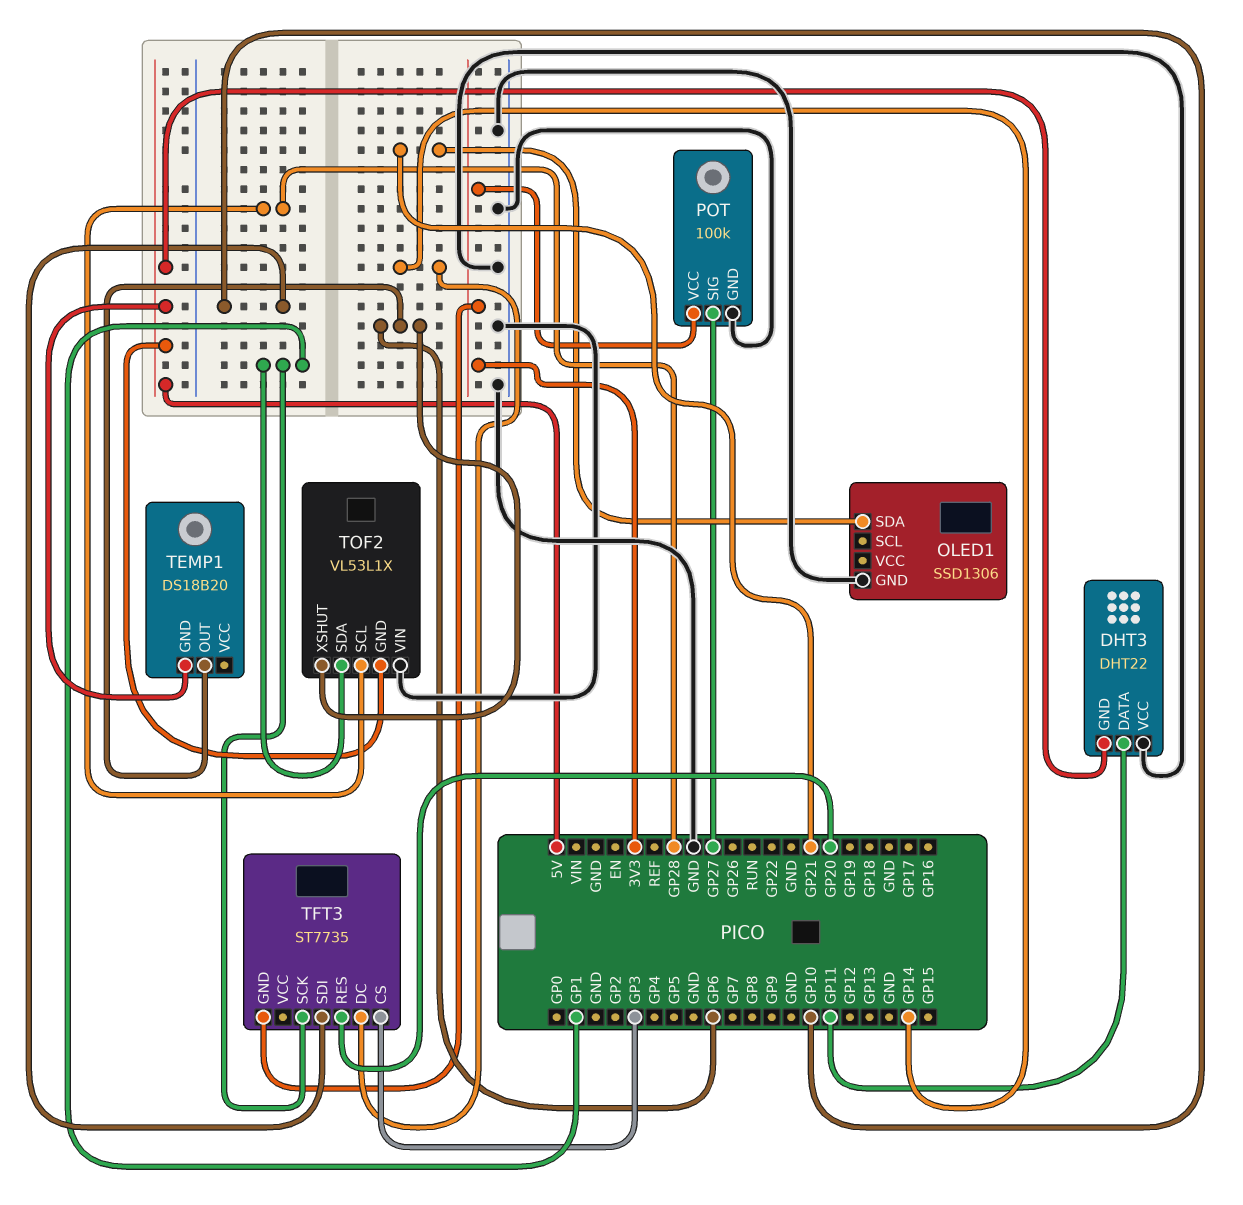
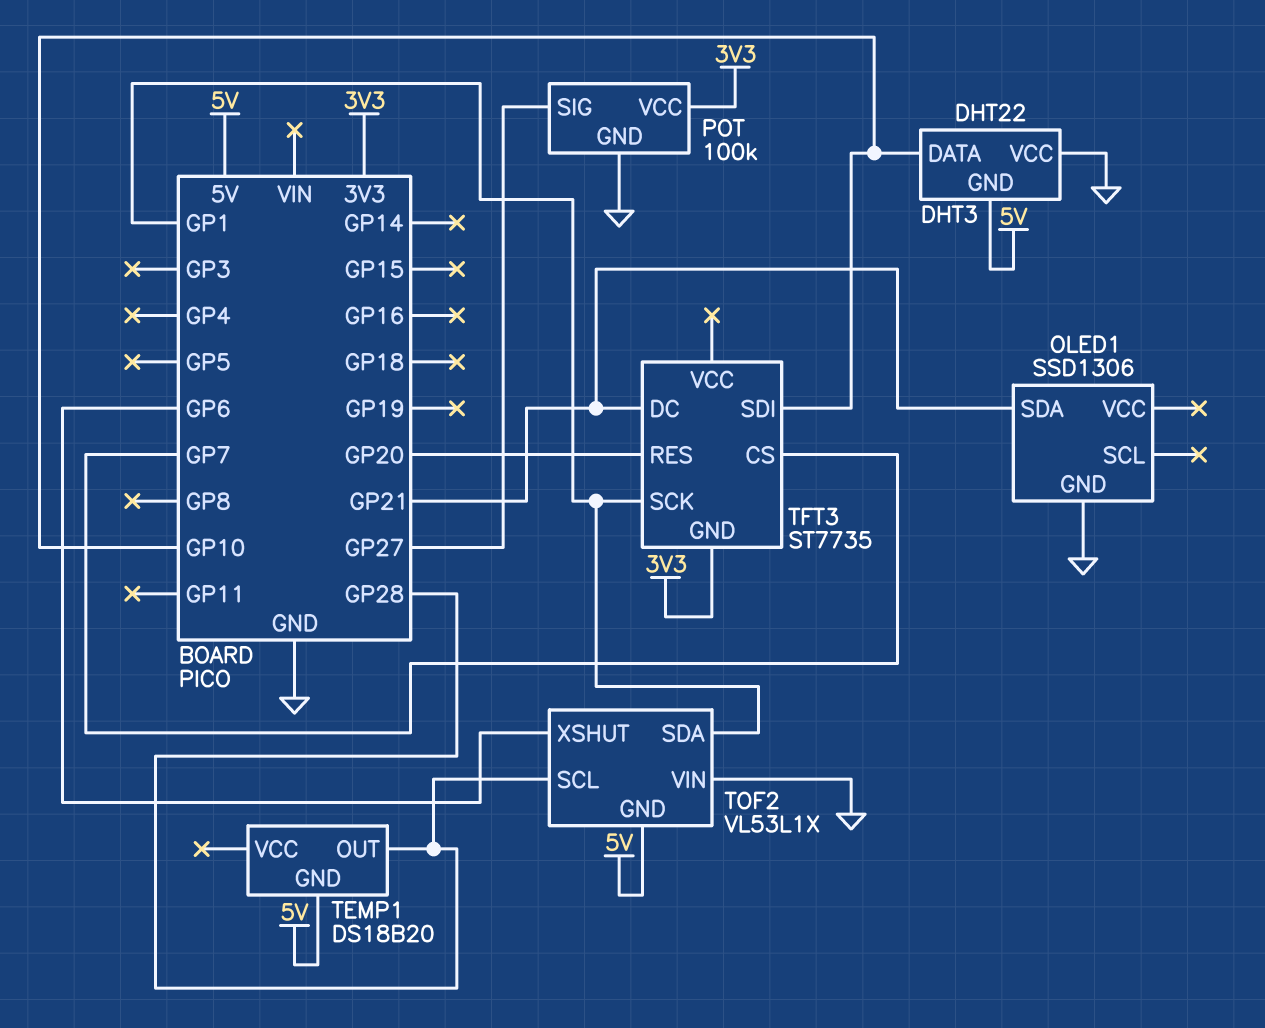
DHT3 pin DATA: GP11 -> GP10
TEMP1 pin OUT: GP6 -> GP28
TFT3 pin CS: GP3 -> GP7
TFT3 pin DC: GP14 -> GP21

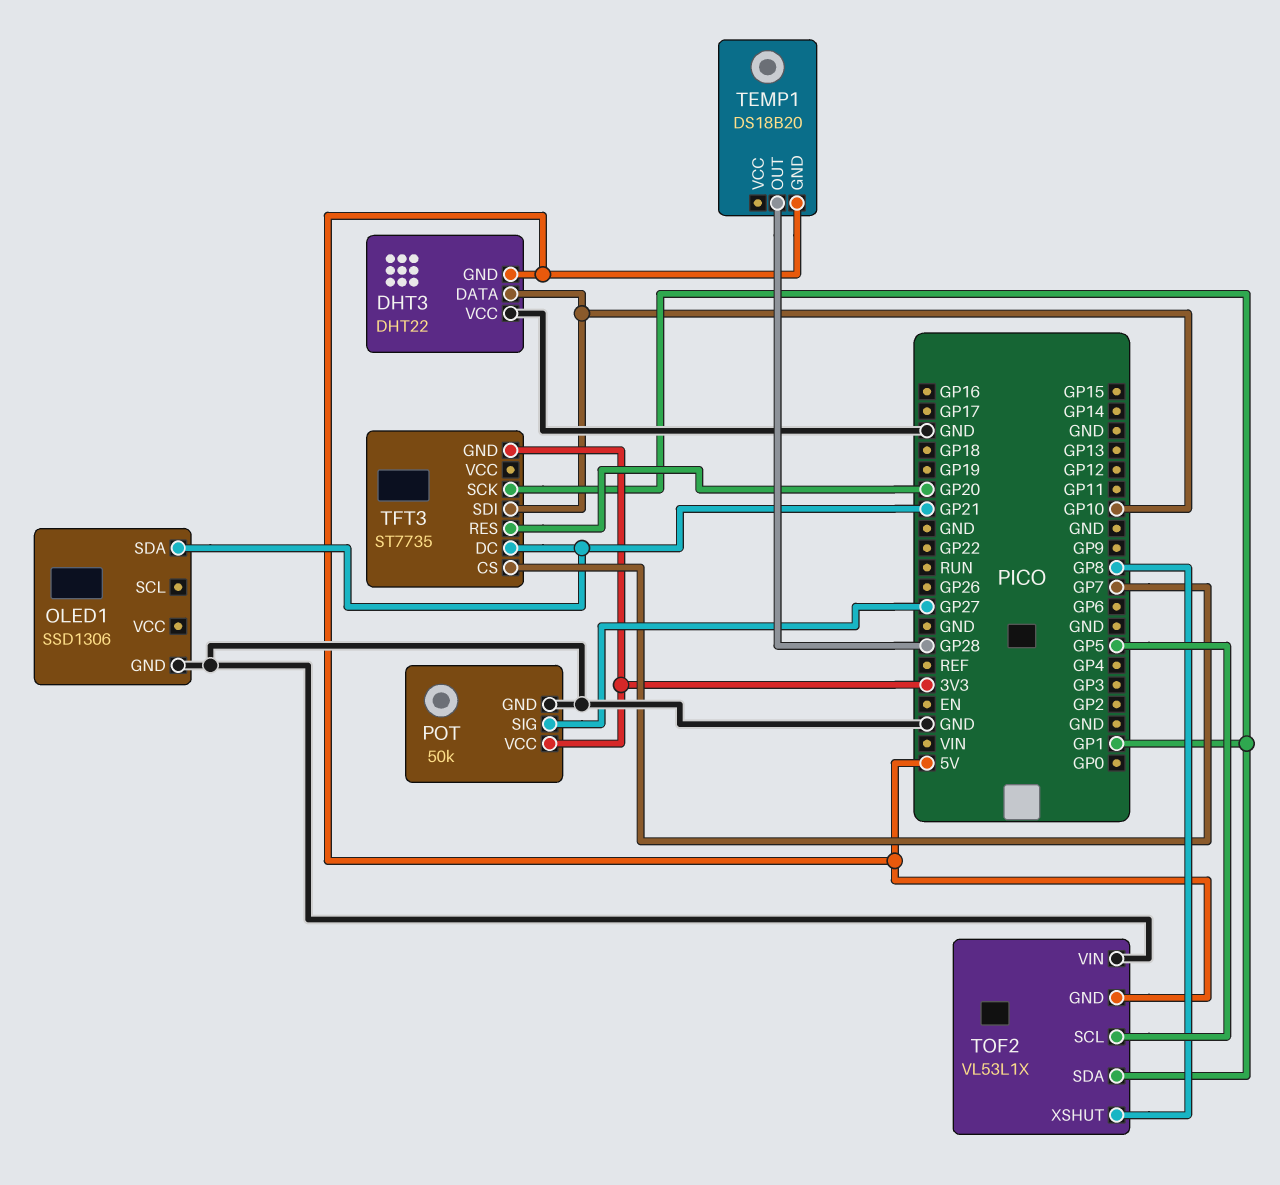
POT: 100k -> 50k
TOF2 pin SCL: GP28 -> GP5
TOF2 pin XSHUT: GP6 -> GP8

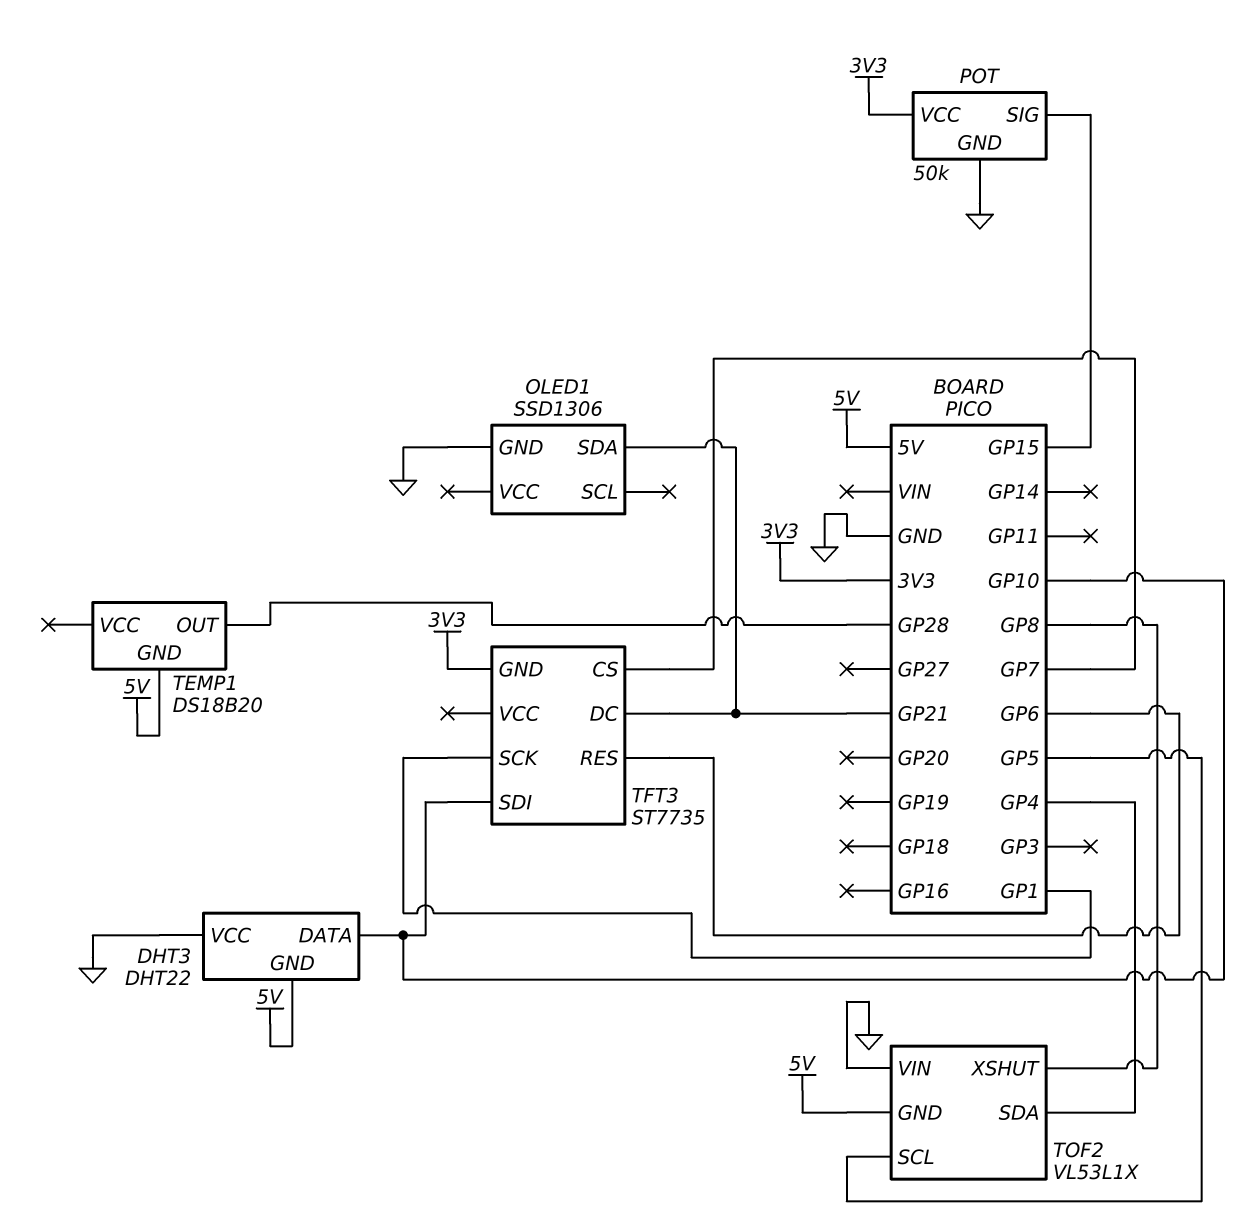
POT pin SIG: GP27 -> GP15
TFT3 pin RES: GP20 -> GP6
TOF2 pin SDA: GP1 -> GP4

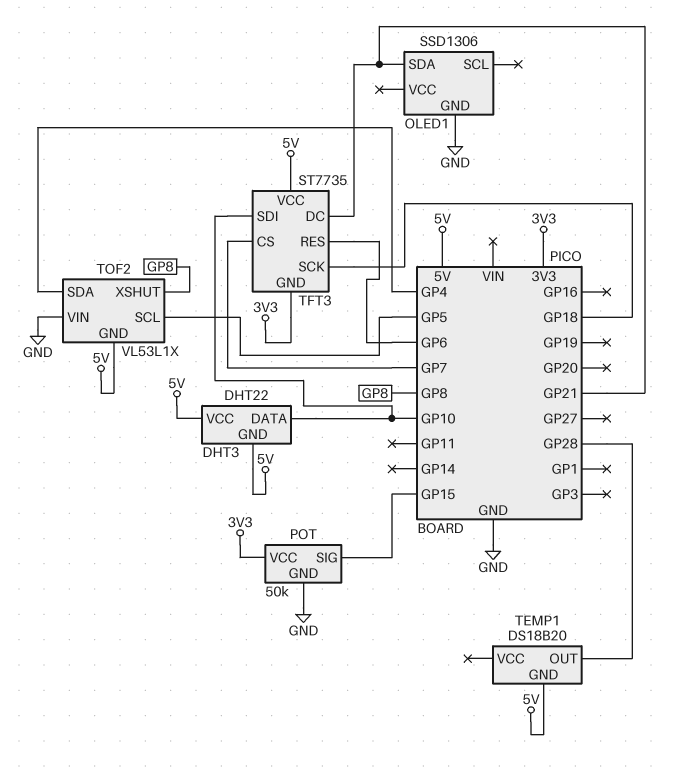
DHT3 pin VCC: GND -> 5V
TFT3 pin SCK: GP1 -> GP18
TFT3 pin VCC: none -> 5V

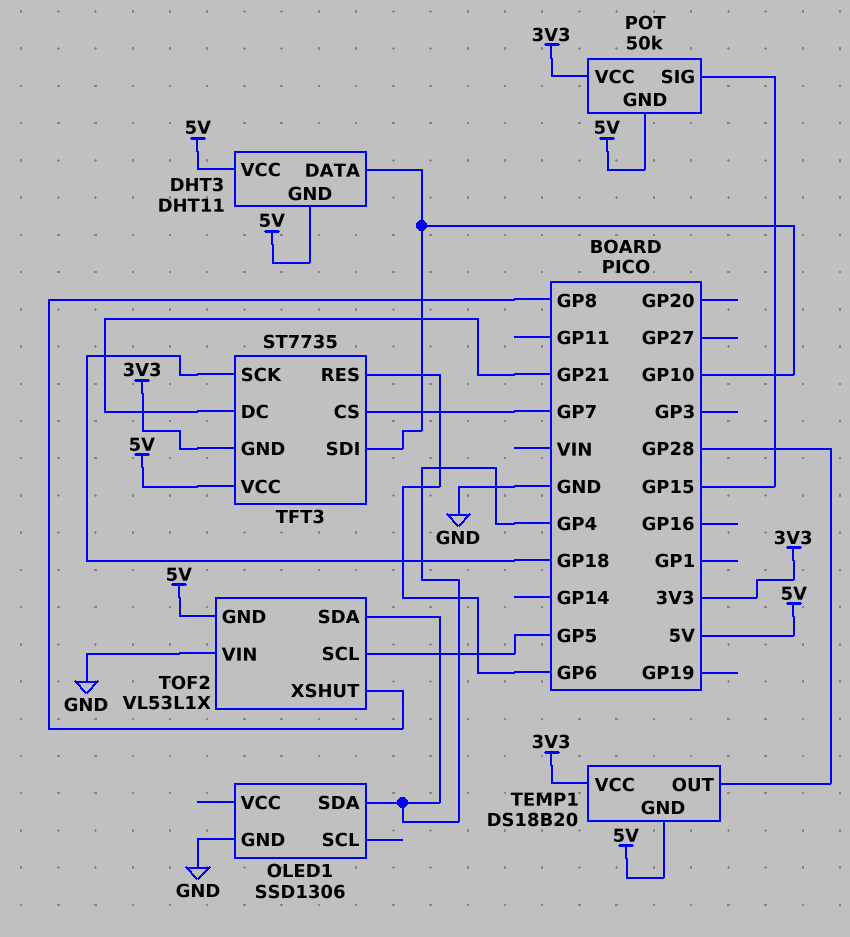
DHT3: DHT22 -> DHT11
OLED1 pin SDA: GP21 -> GP4
POT pin GND: GND -> 5V
TEMP1 pin VCC: none -> 3V3

